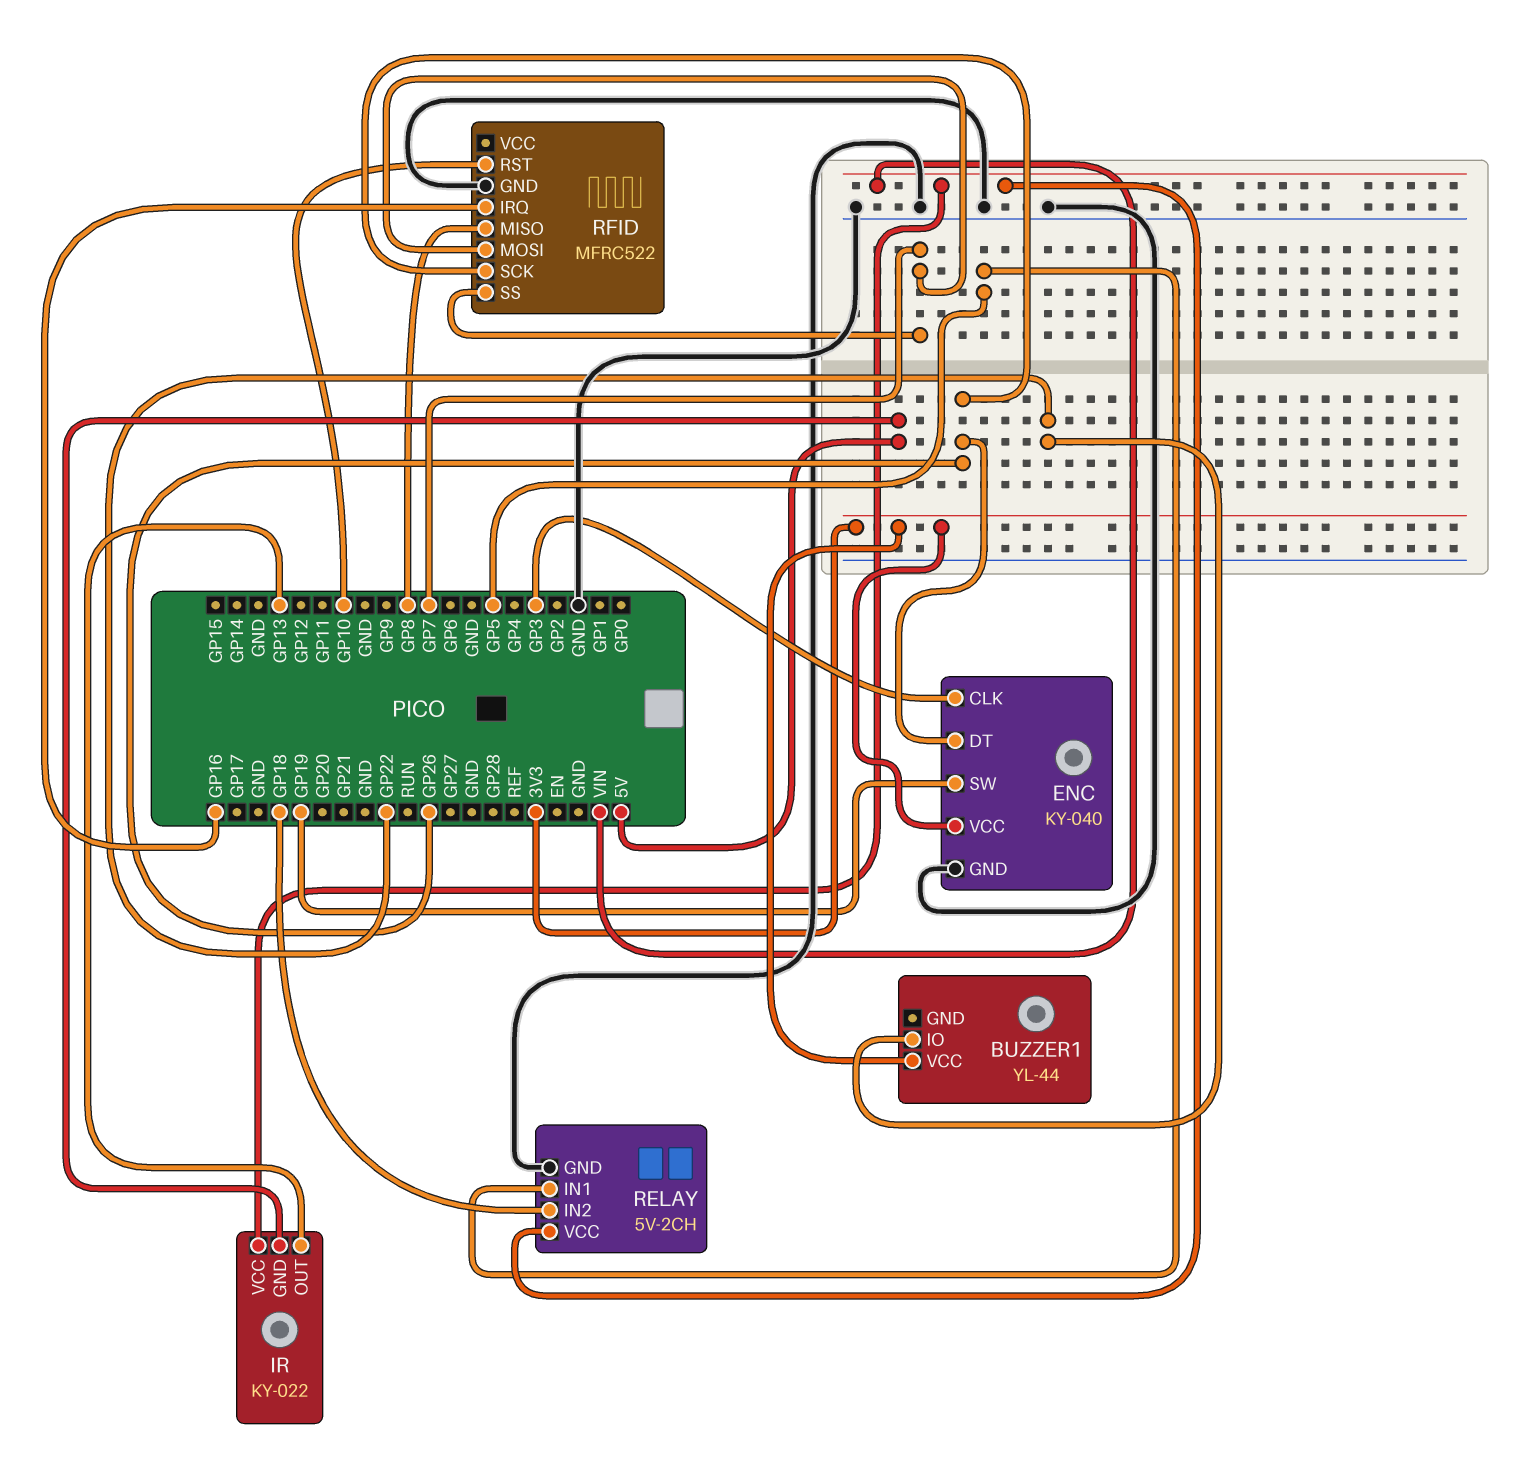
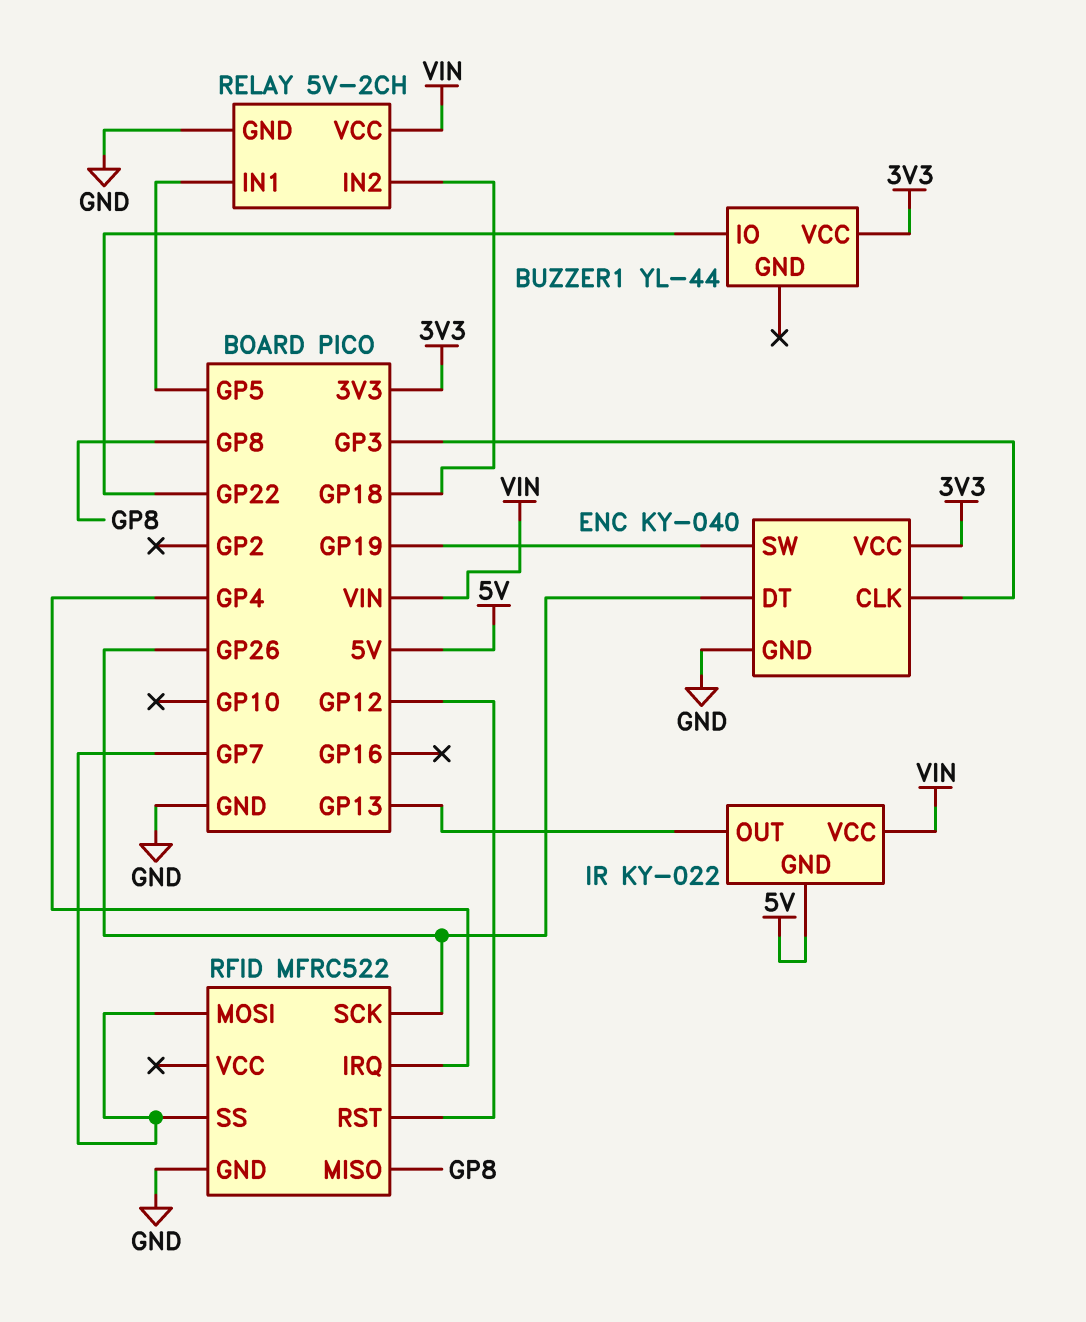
RFID pin IRQ: GP16 -> GP4
RFID pin RST: GP10 -> GP12

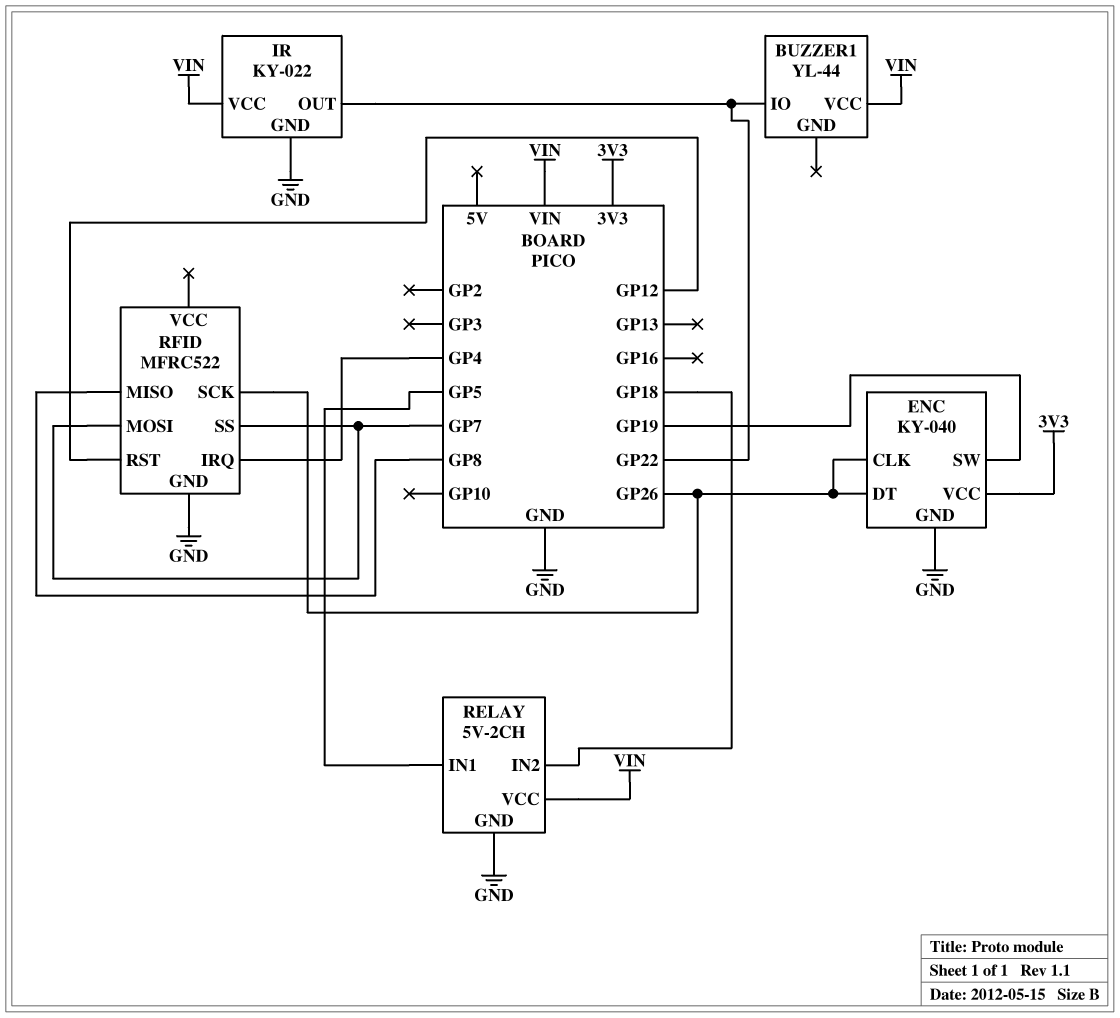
BUZZER1 pin VCC: 3V3 -> VIN
ENC pin CLK: GP3 -> GP26
IR pin GND: 5V -> GND
IR pin OUT: GP13 -> GP22

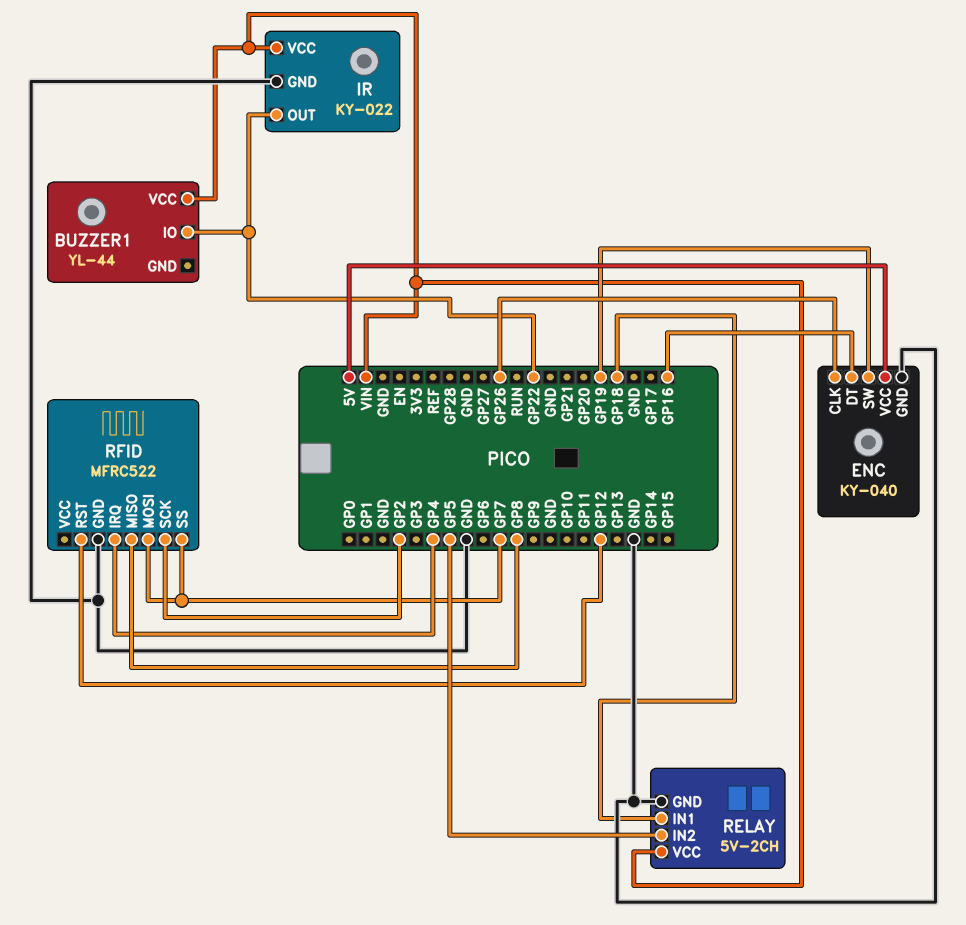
ENC pin DT: GP26 -> GP16
ENC pin VCC: 3V3 -> 5V
RELAY pin IN1: GP5 -> GP18
RELAY pin IN2: GP18 -> GP5
RFID pin SCK: GP26 -> GP2

